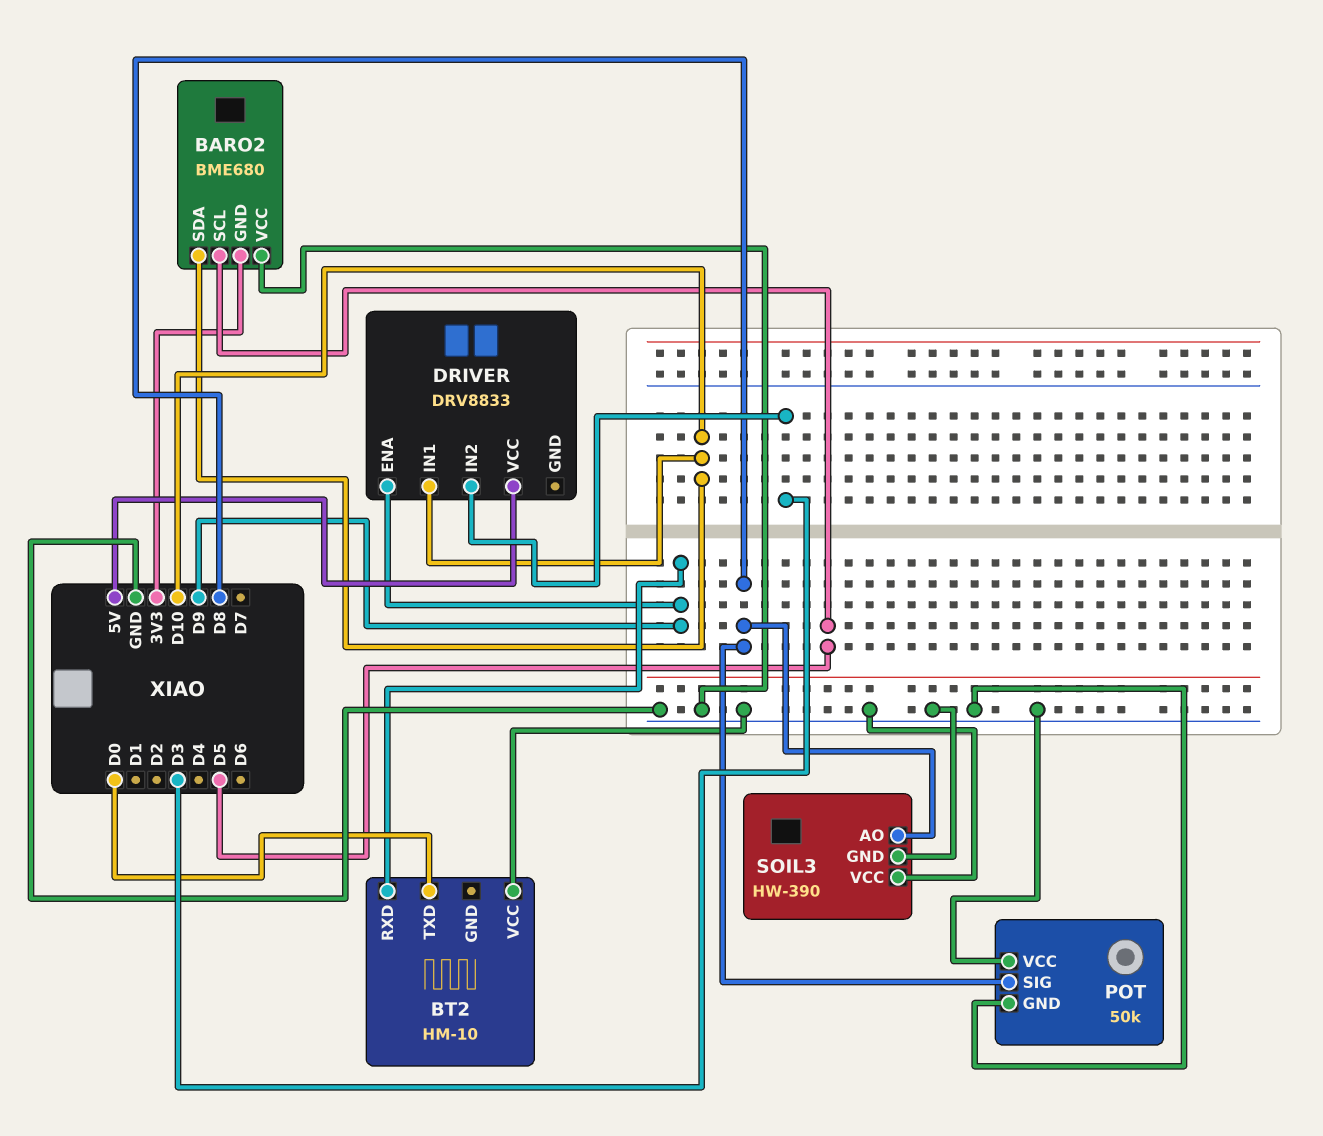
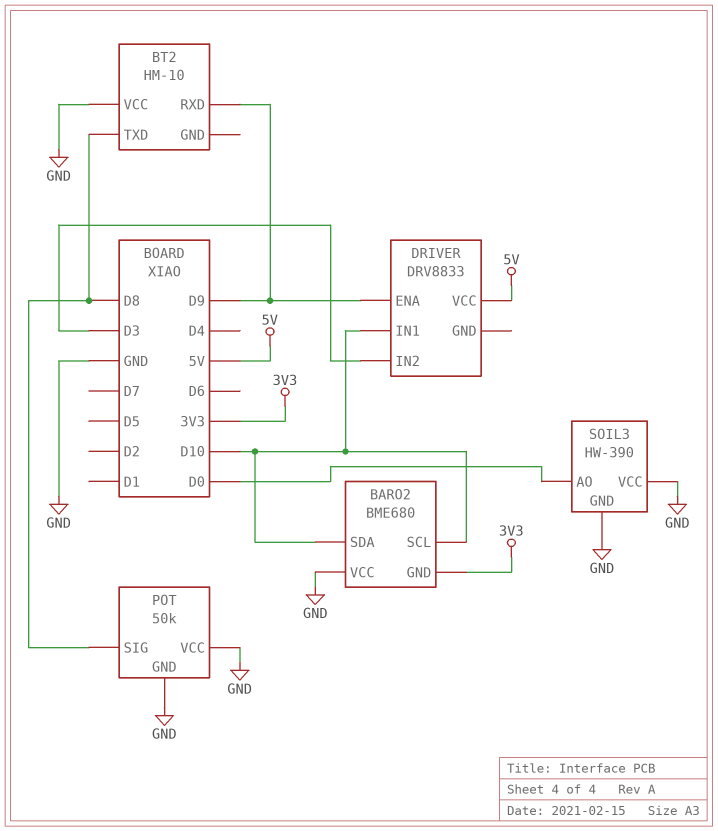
BARO2 pin SCL: D5 -> D10
BT2 pin TXD: D0 -> D8
SOIL3 pin AO: D8 -> D0

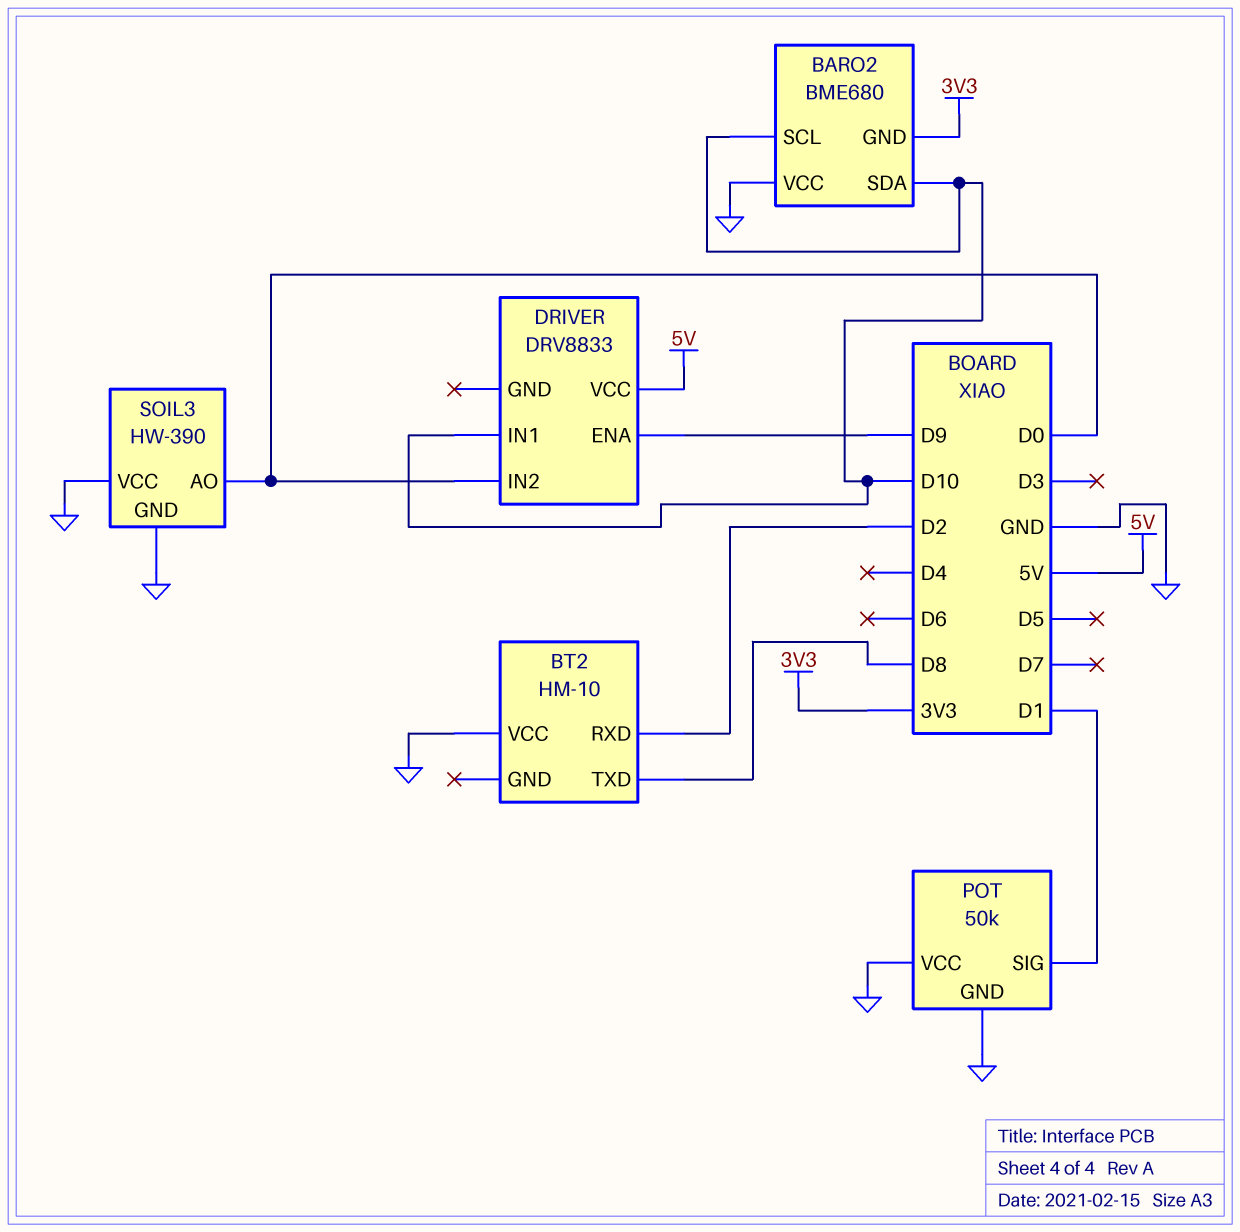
BT2 pin RXD: D9 -> D2
DRIVER pin IN2: D3 -> D0
POT pin SIG: D8 -> D1

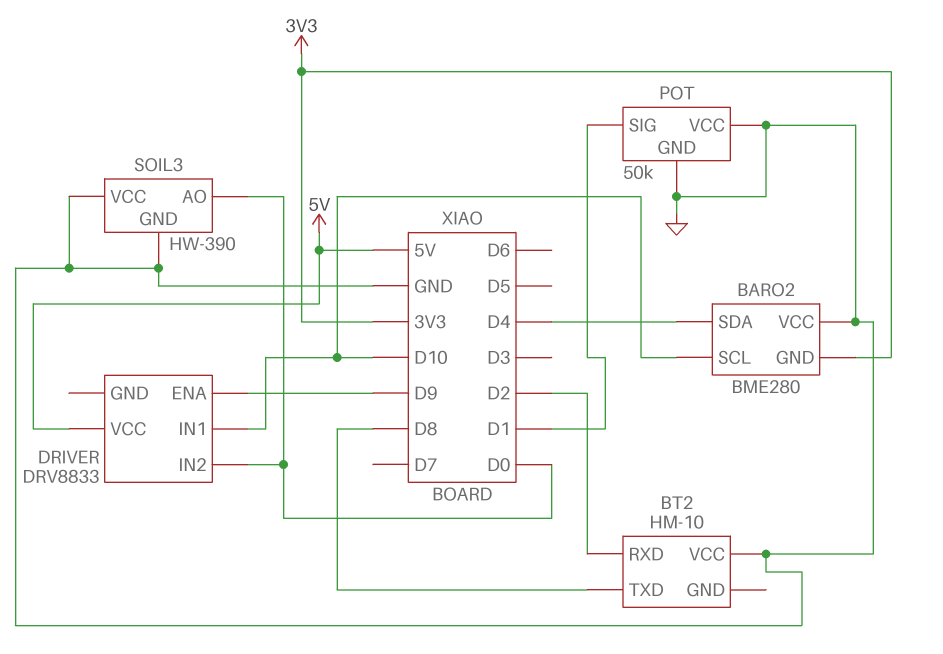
BARO2: BME680 -> BME280
BARO2 pin SDA: D10 -> D4

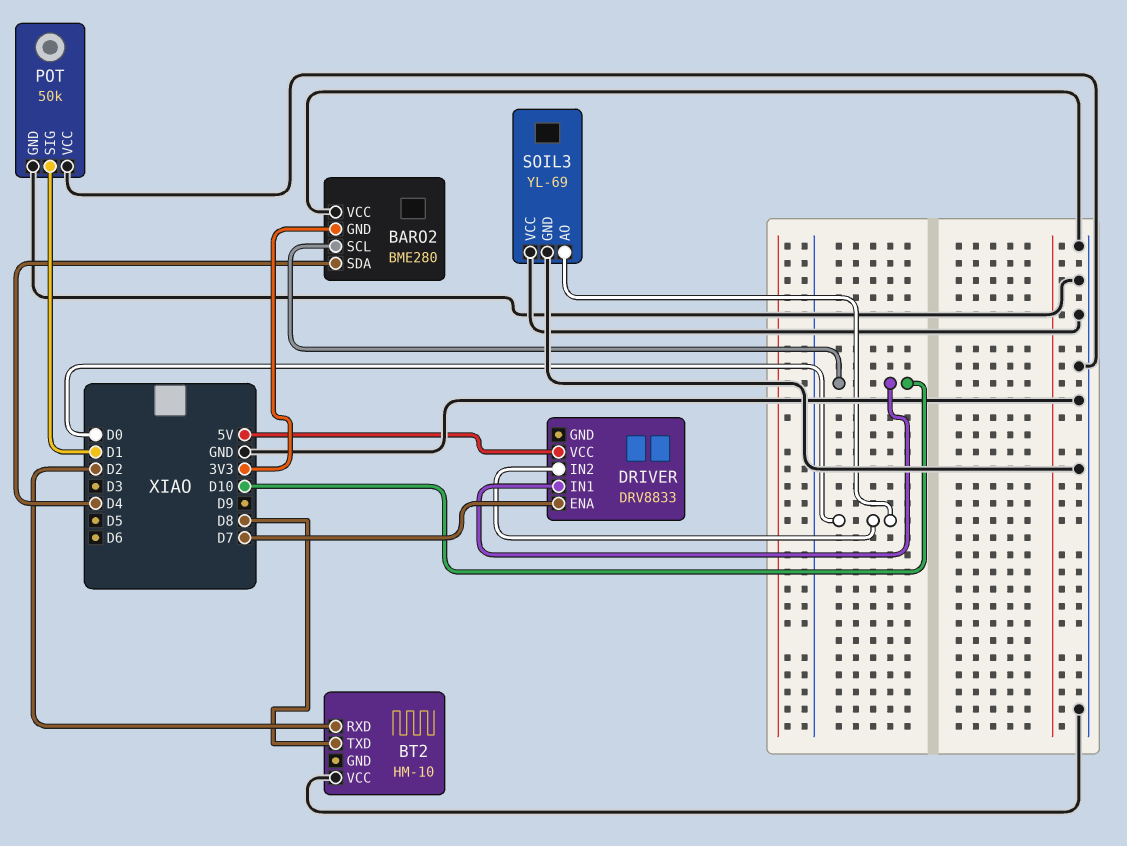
DRIVER pin ENA: D9 -> D7
SOIL3: HW-390 -> YL-69

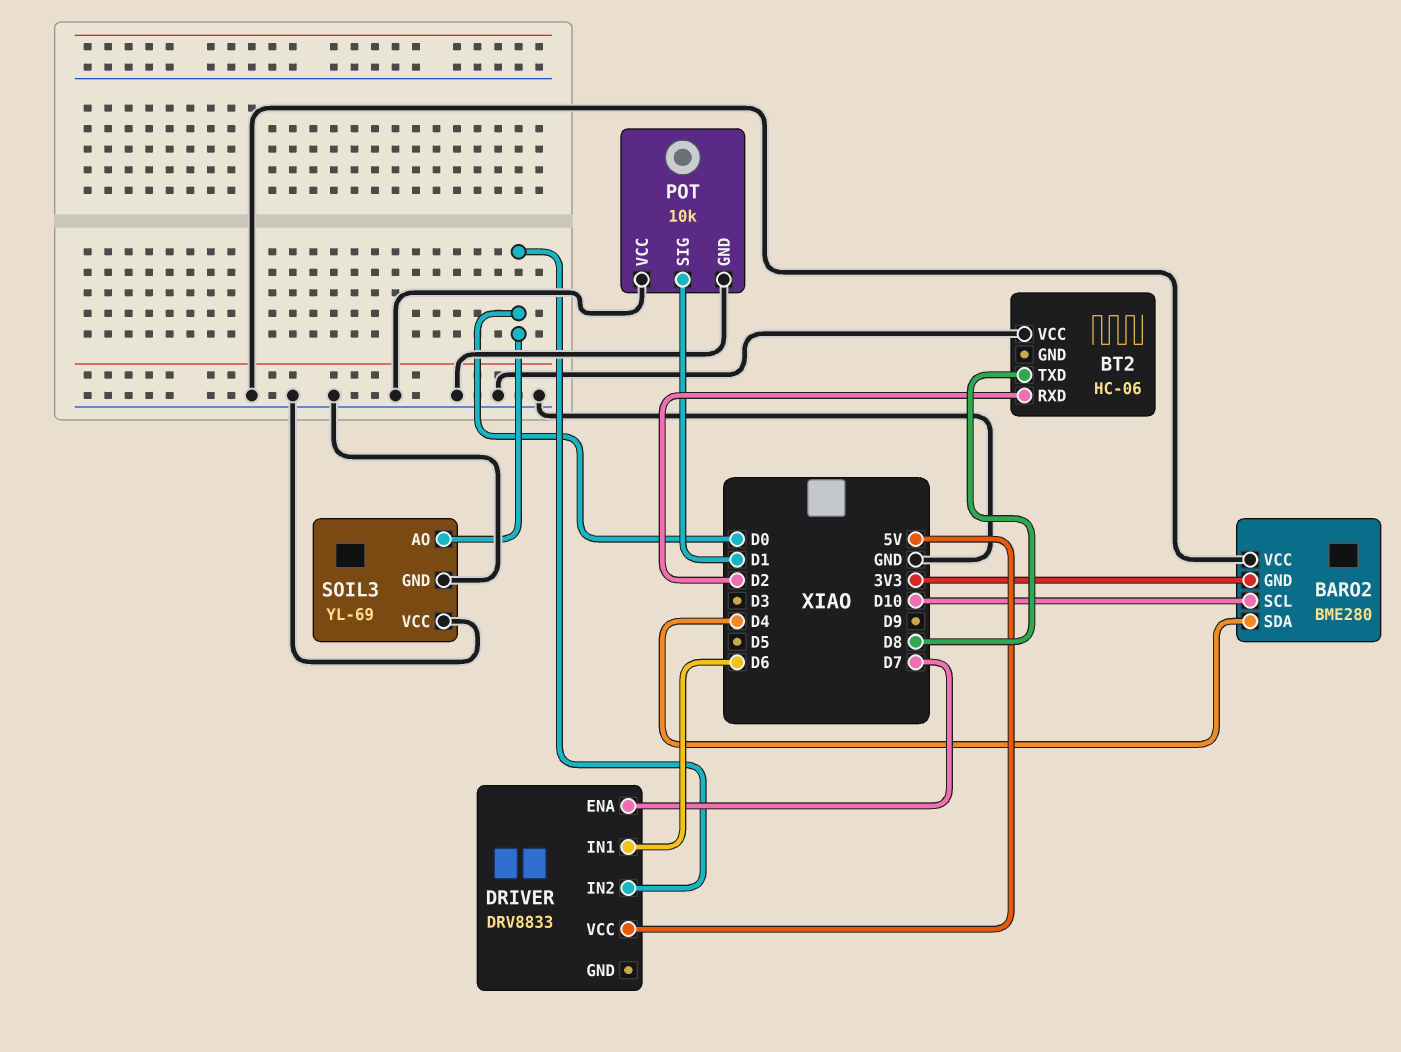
BT2: HM-10 -> HC-06
DRIVER pin IN1: D10 -> D6
POT: 50k -> 10k

